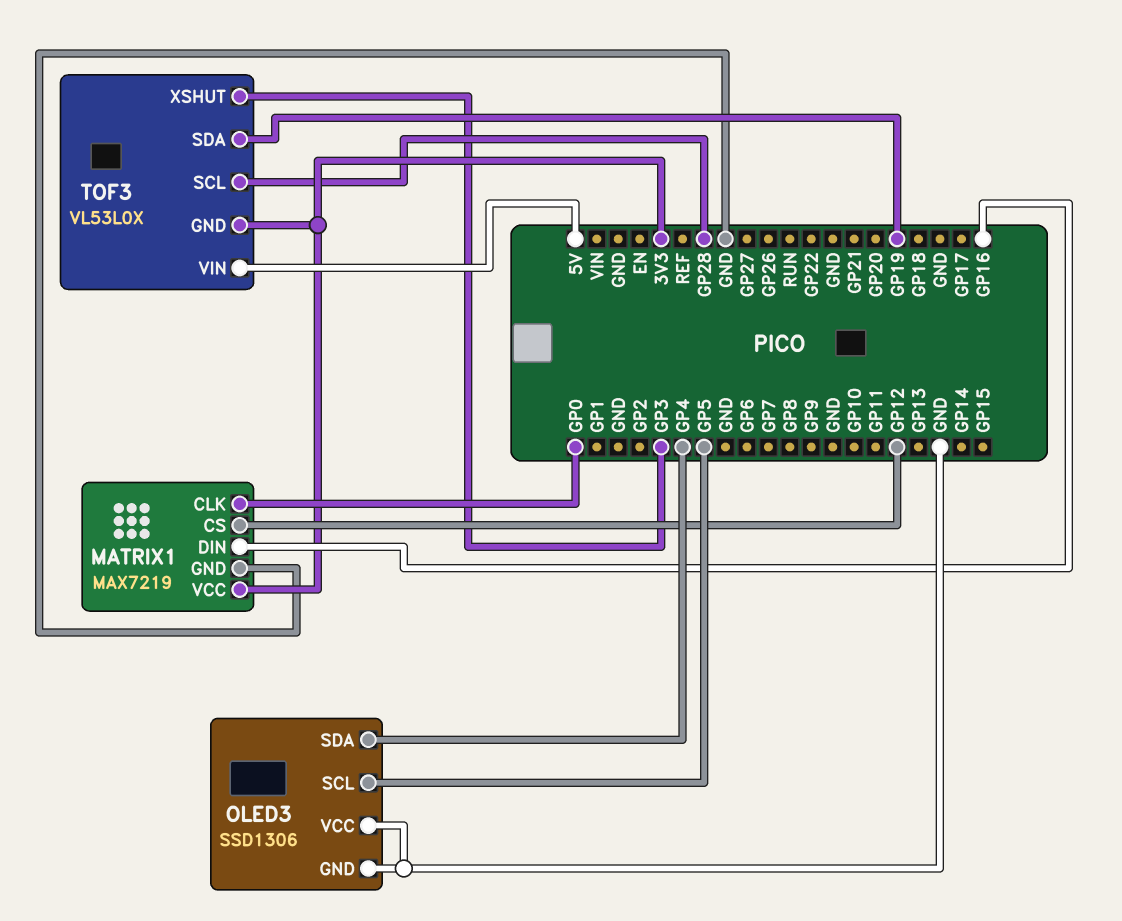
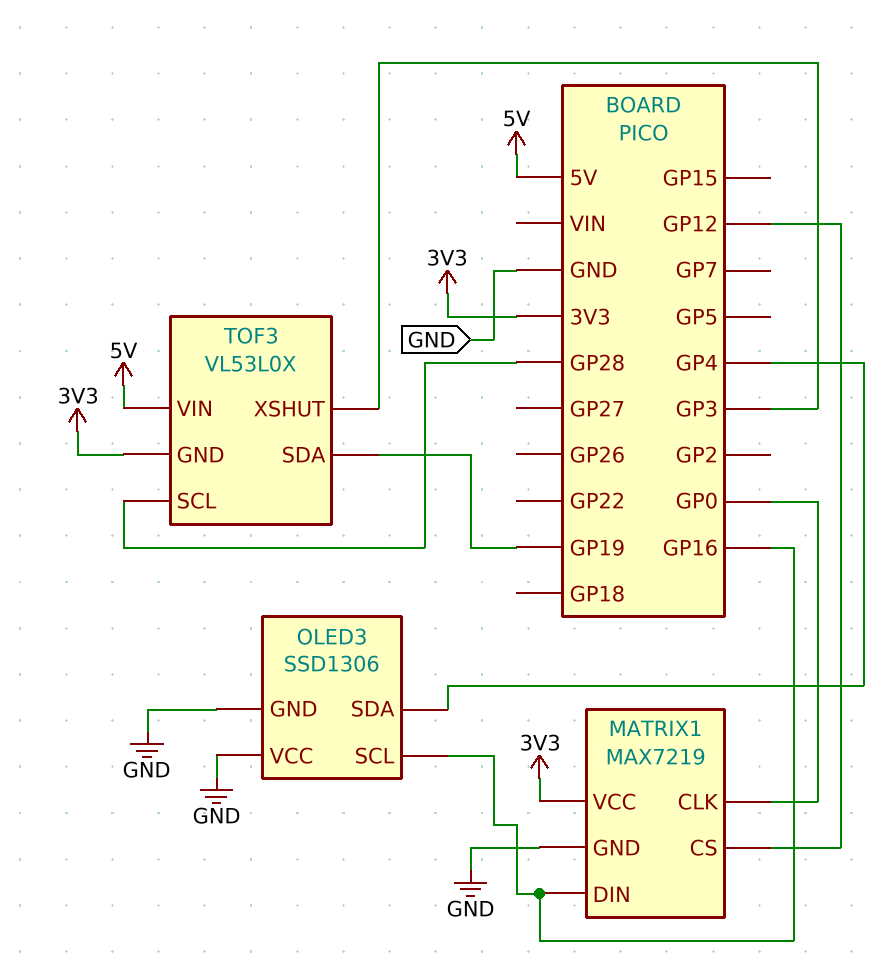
OLED3 pin SCL: GP5 -> GP16

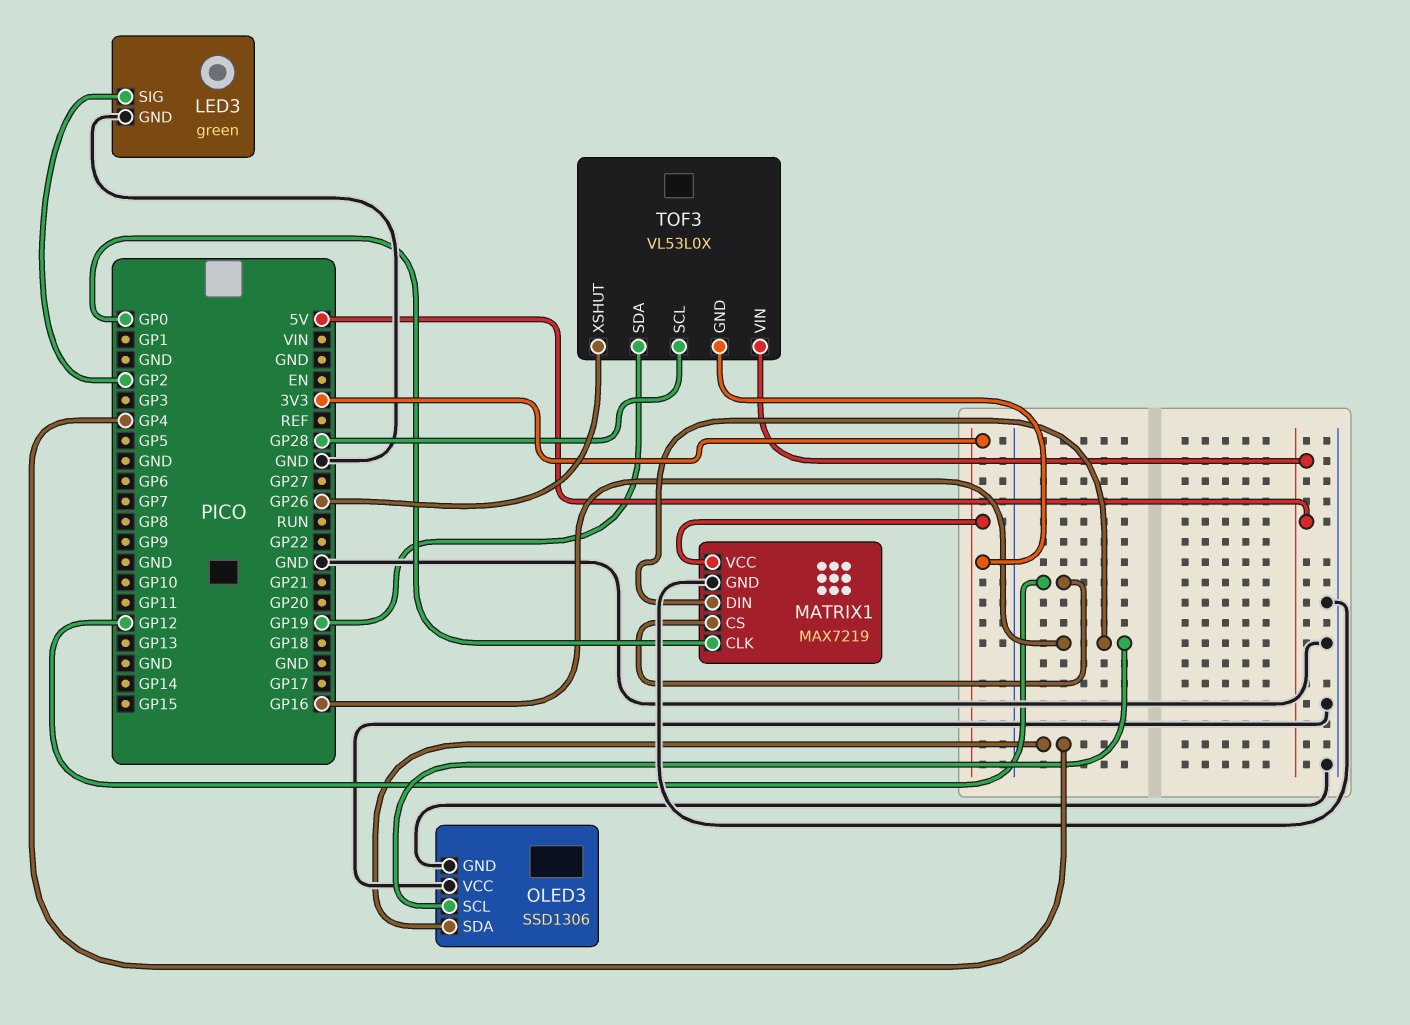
LED3: none -> green
LED3 pin GND: none -> GND
LED3 pin SIG: none -> GP2
TOF3 pin XSHUT: GP3 -> GP26

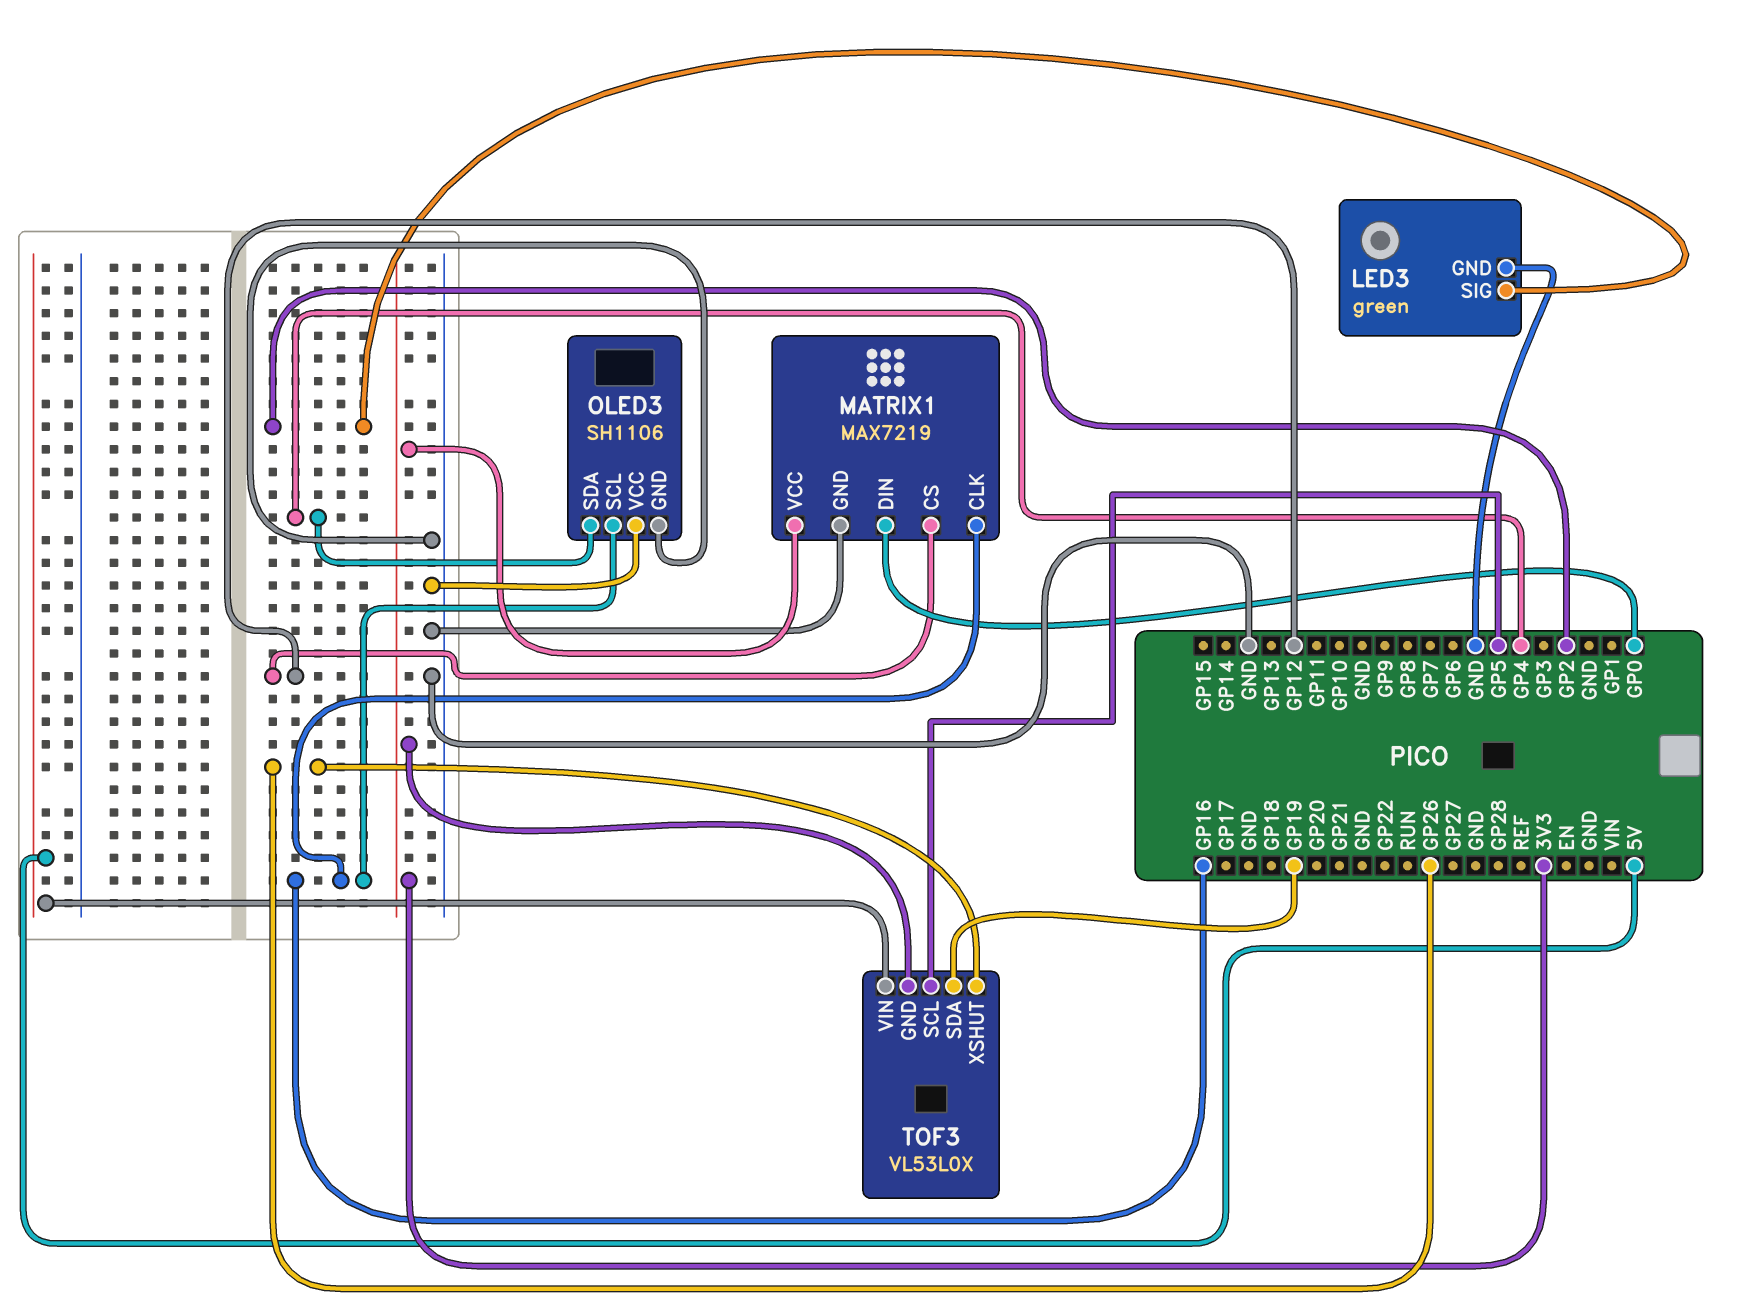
MATRIX1 pin CLK: GP0 -> GP16
MATRIX1 pin DIN: GP16 -> GP0
OLED3: SSD1306 -> SH1106
TOF3 pin SCL: GP28 -> GP5

